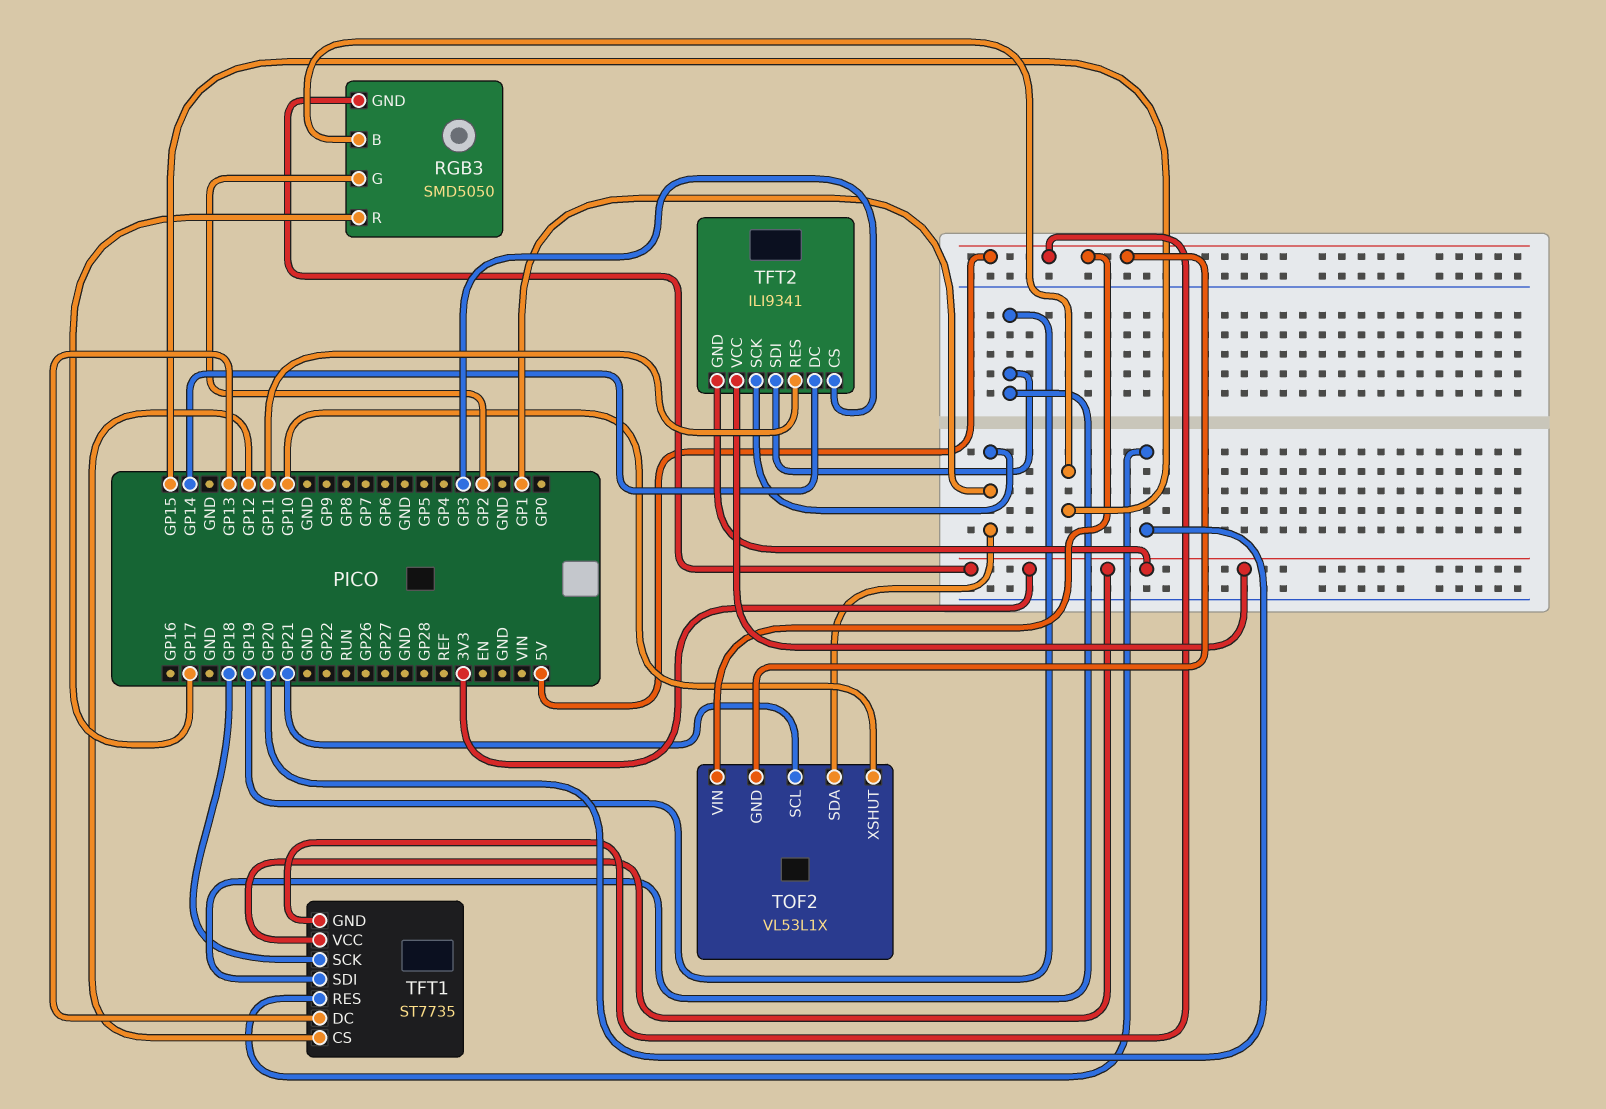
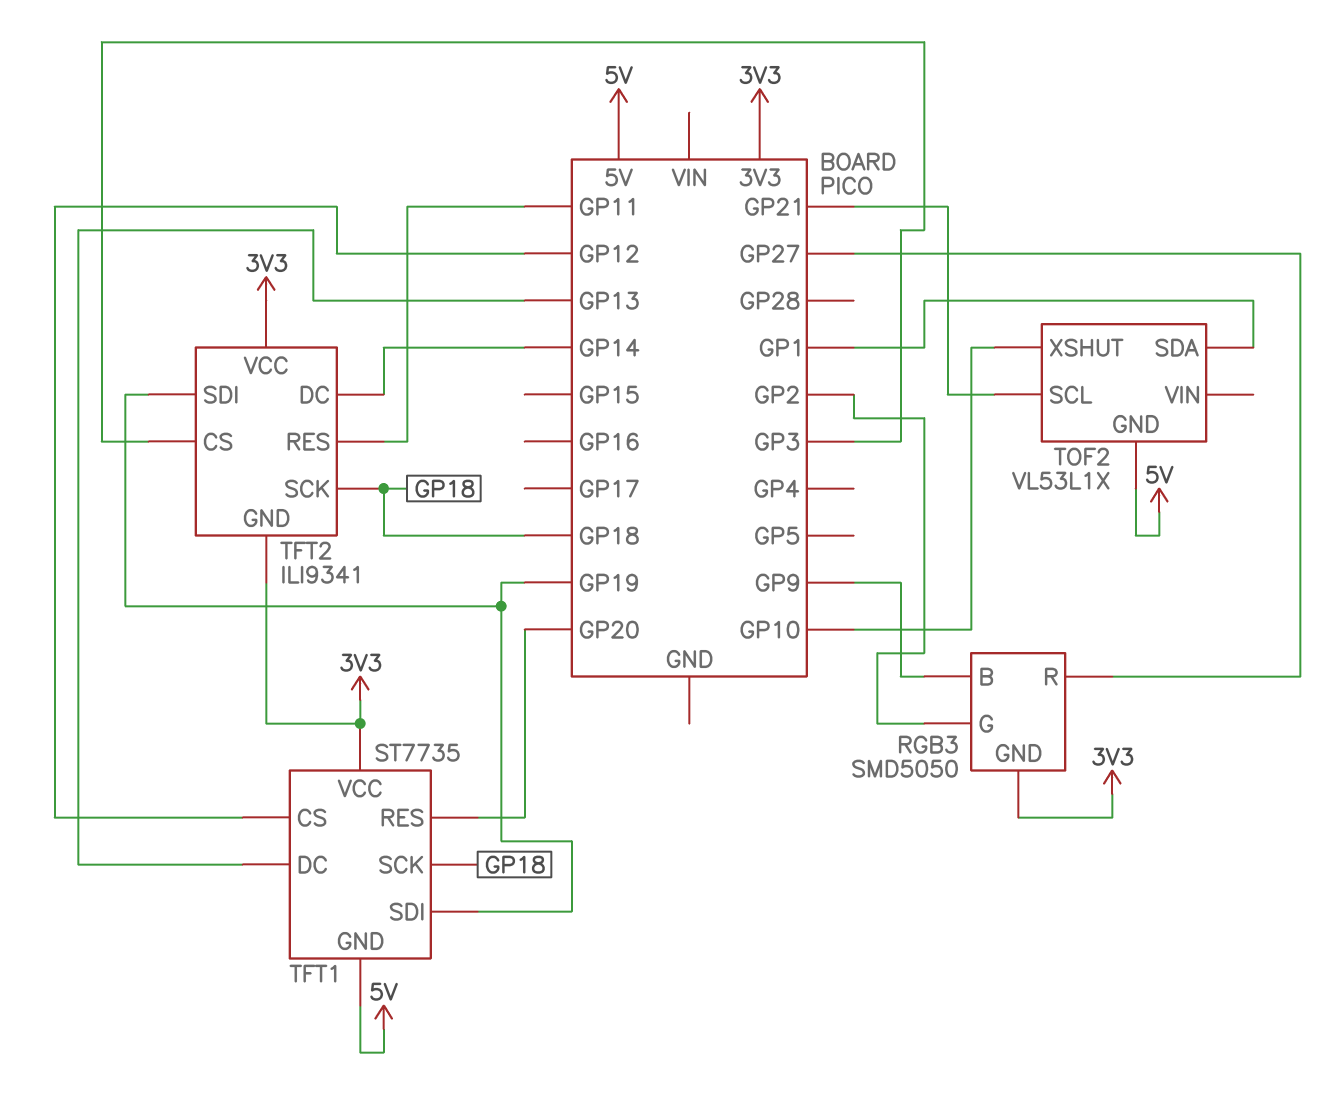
RGB3 pin B: GP15 -> GP9
RGB3 pin R: GP17 -> GP27
TFT2 pin SCK: GP1 -> GP18
TOF2 pin VIN: 5V -> none

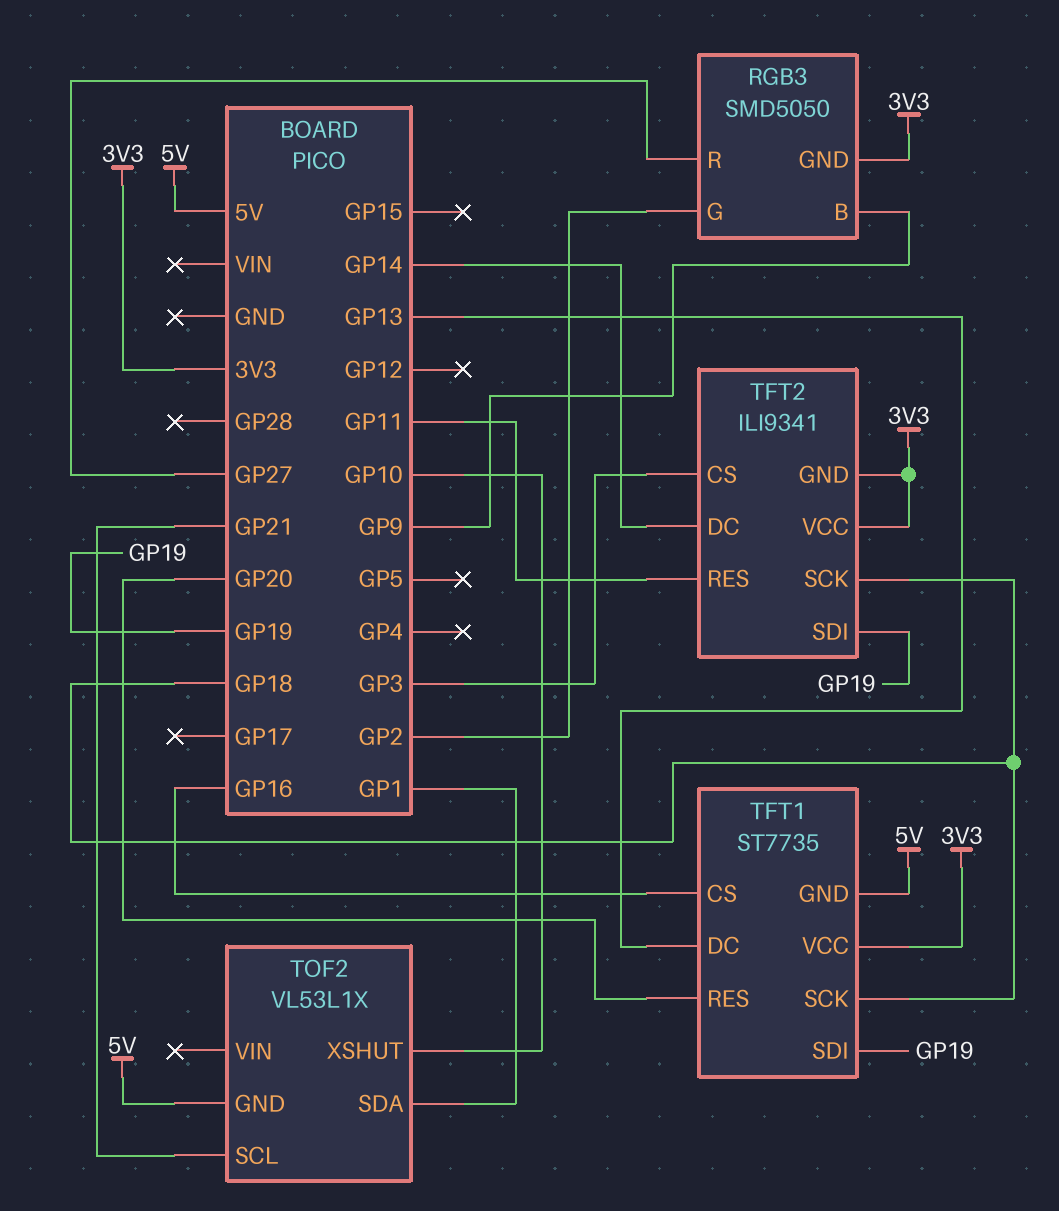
TFT1 pin CS: GP12 -> GP16

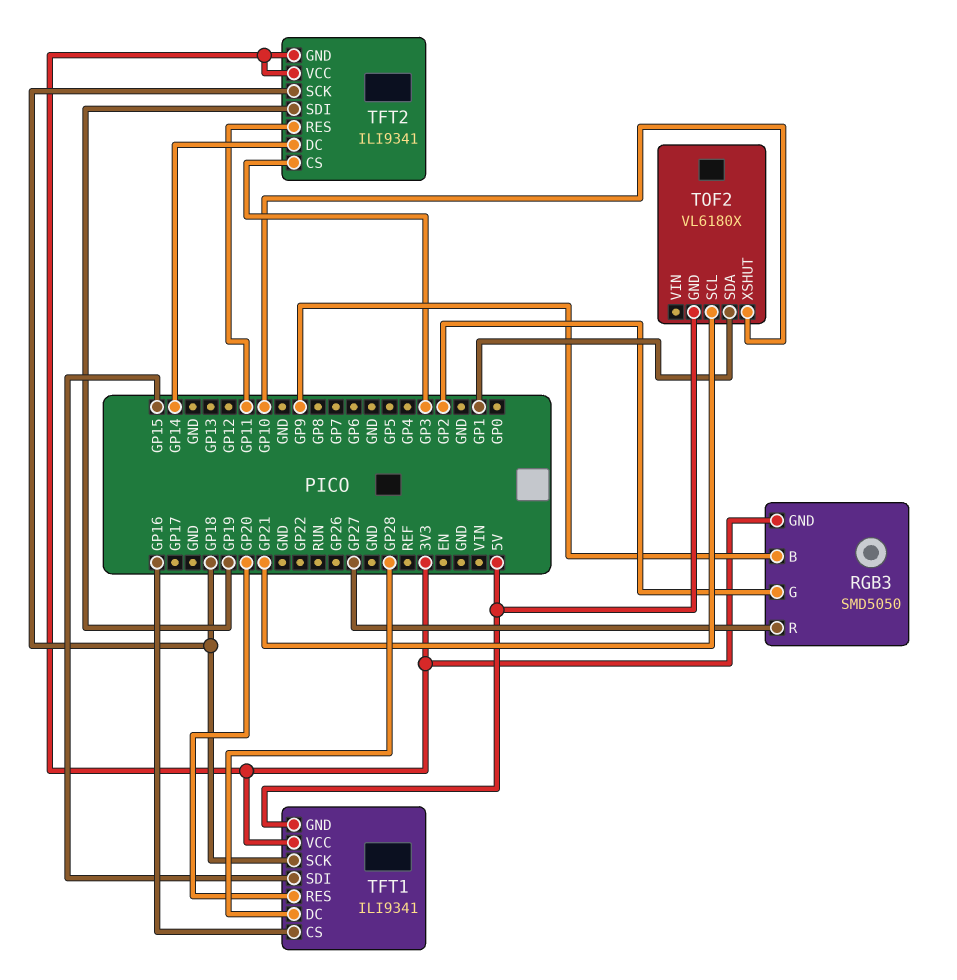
TFT1: ST7735 -> ILI9341
TFT1 pin DC: GP13 -> GP28
TFT1 pin SDI: GP19 -> GP15
TOF2: VL53L1X -> VL6180X

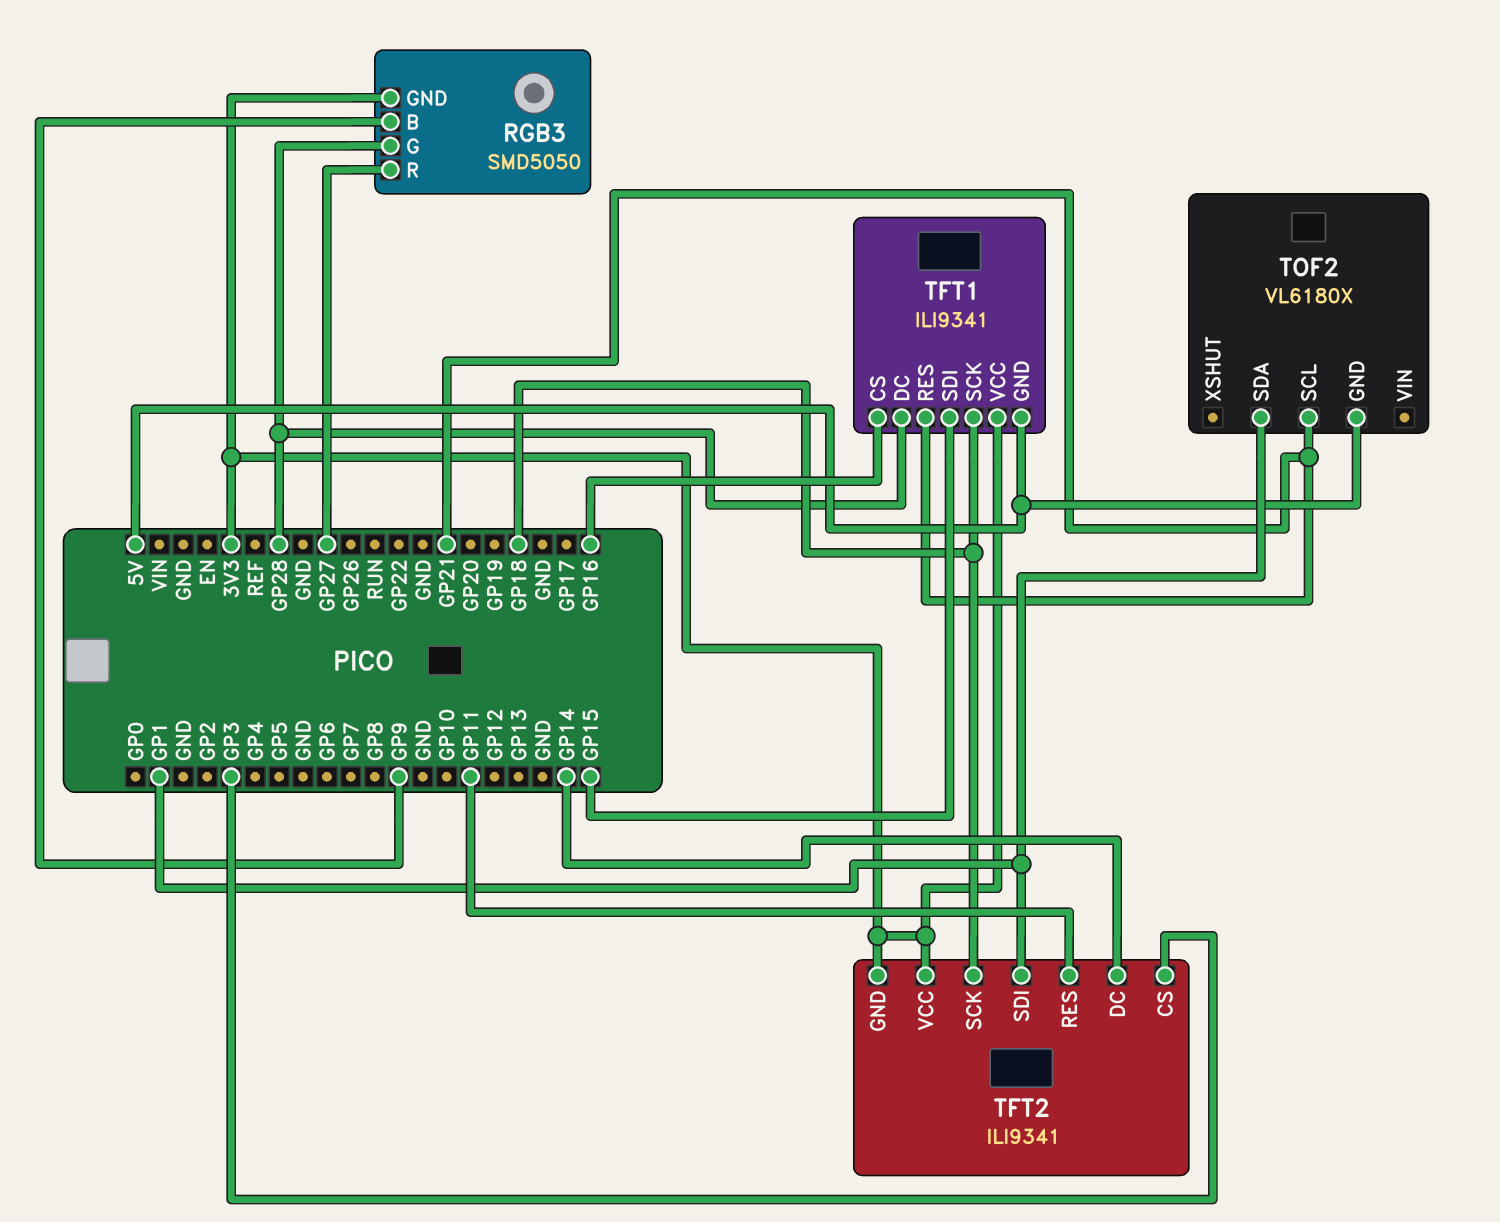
RGB3 pin G: GP2 -> GP28
TFT1 pin RES: GP20 -> GP21
TFT2 pin SDI: GP19 -> GP1
TOF2 pin XSHUT: GP10 -> none

